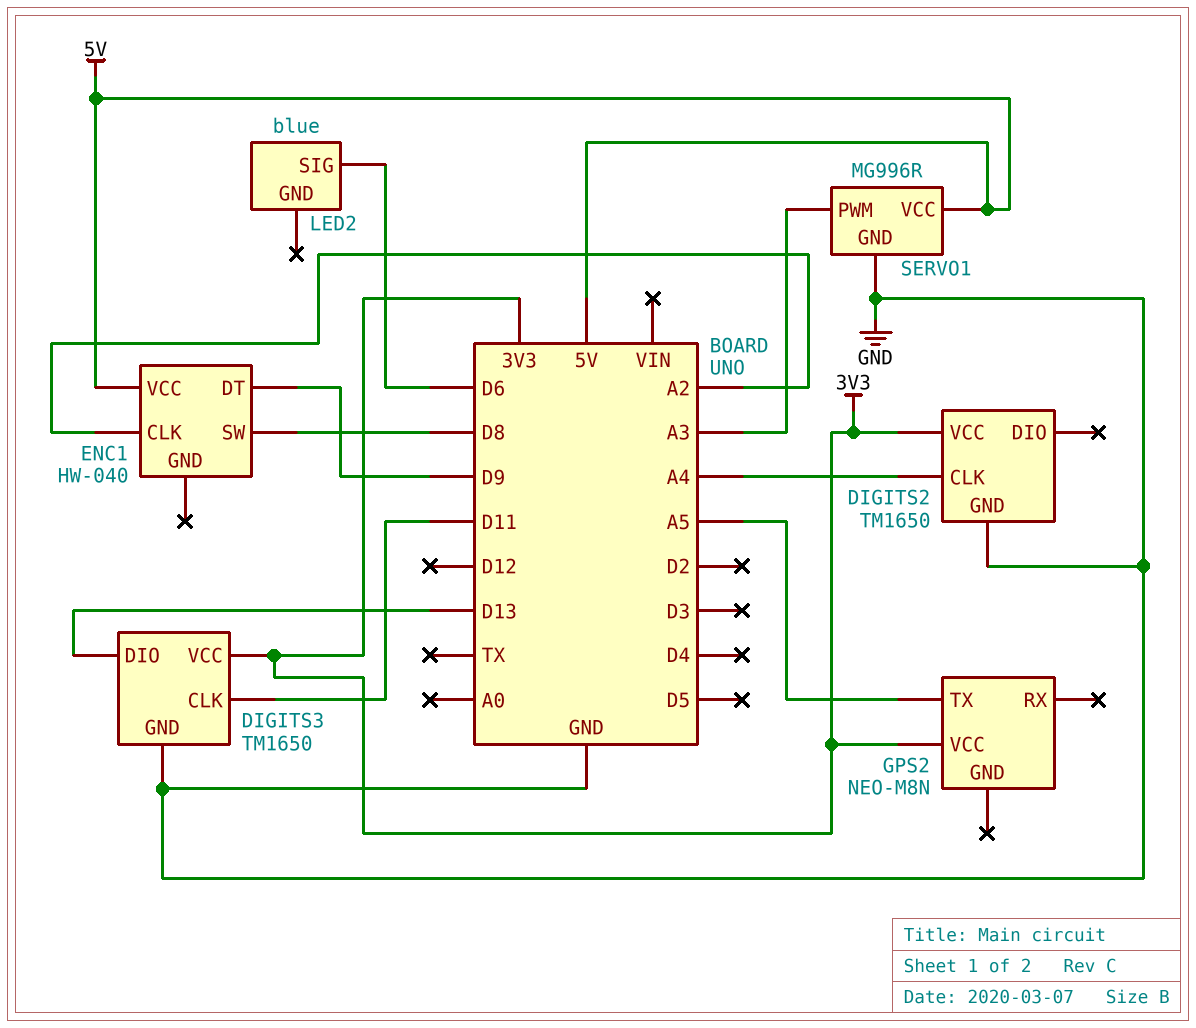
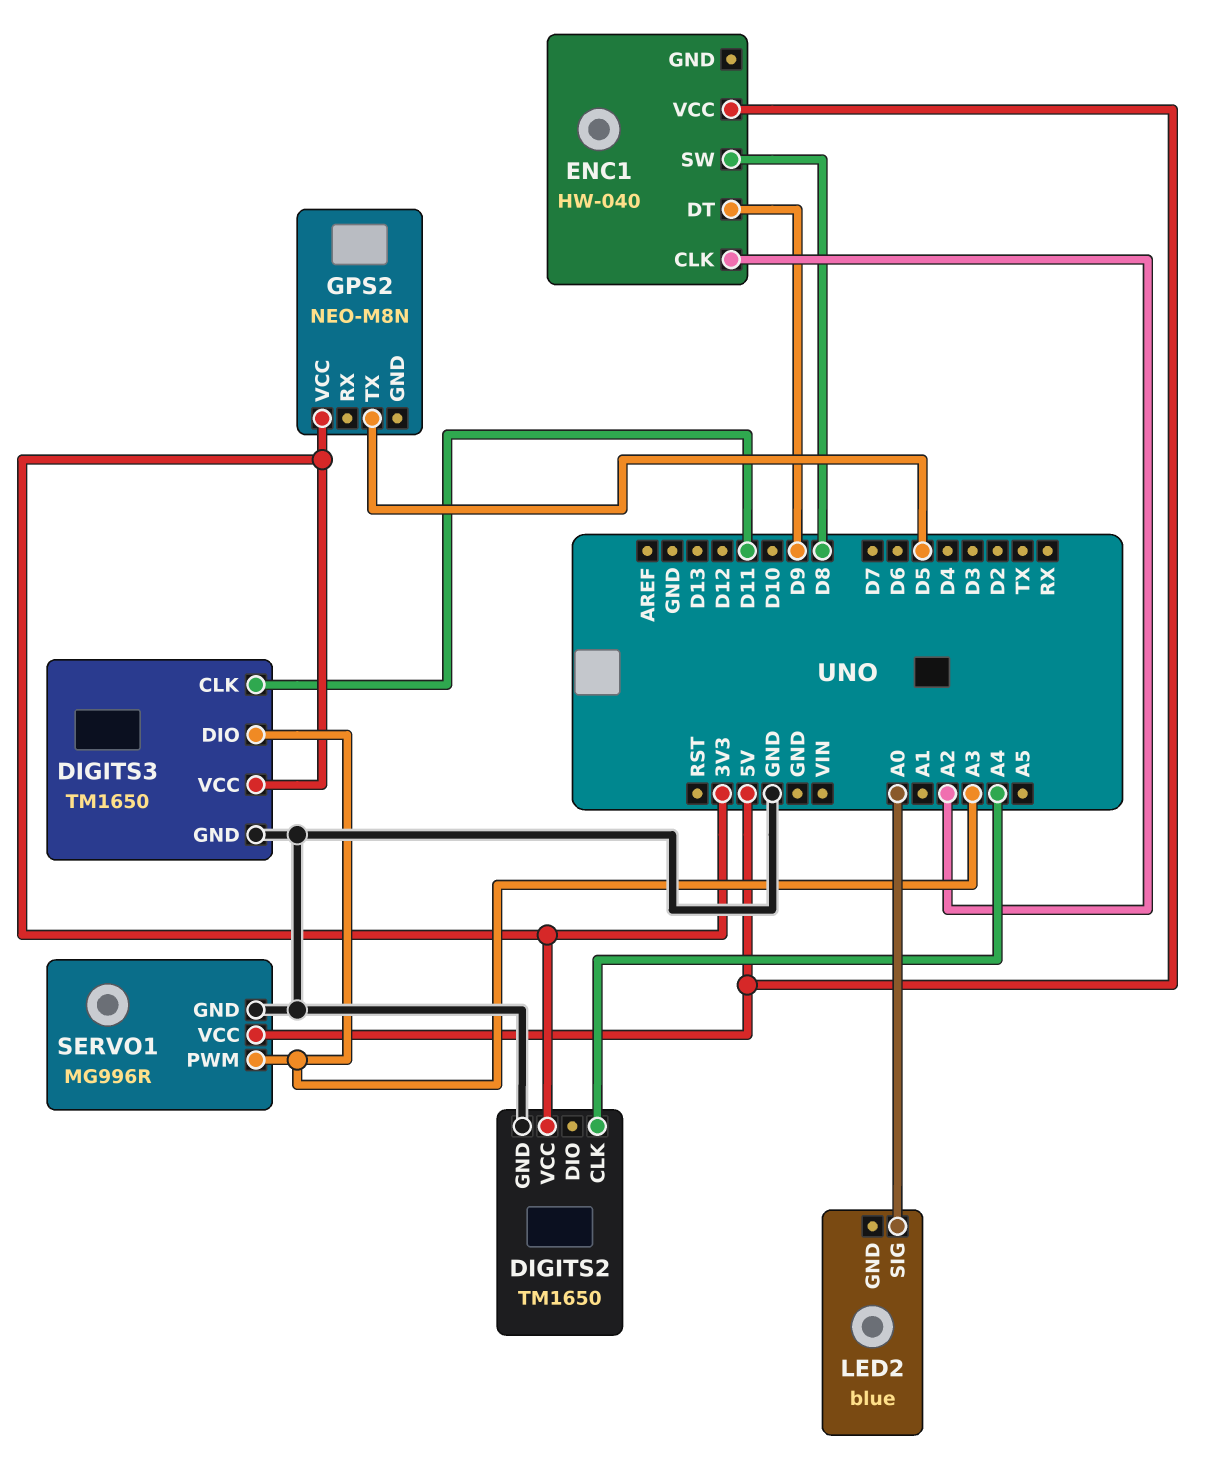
DIGITS3 pin DIO: D13 -> A3
GPS2 pin TX: A5 -> D5
LED2 pin SIG: D6 -> A0

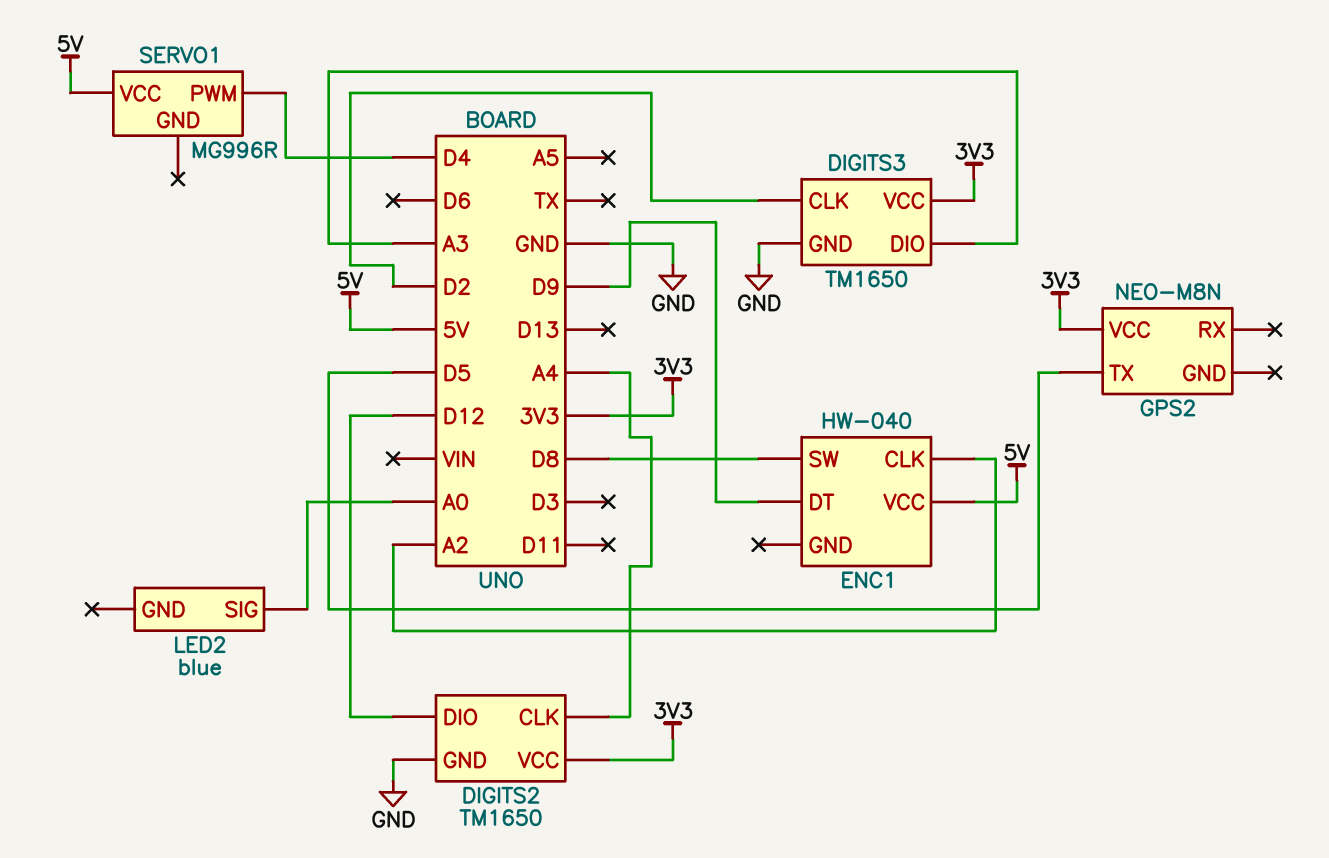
DIGITS2 pin DIO: none -> D12
DIGITS3 pin CLK: D11 -> D2
SERVO1 pin GND: GND -> none
SERVO1 pin PWM: A3 -> D4

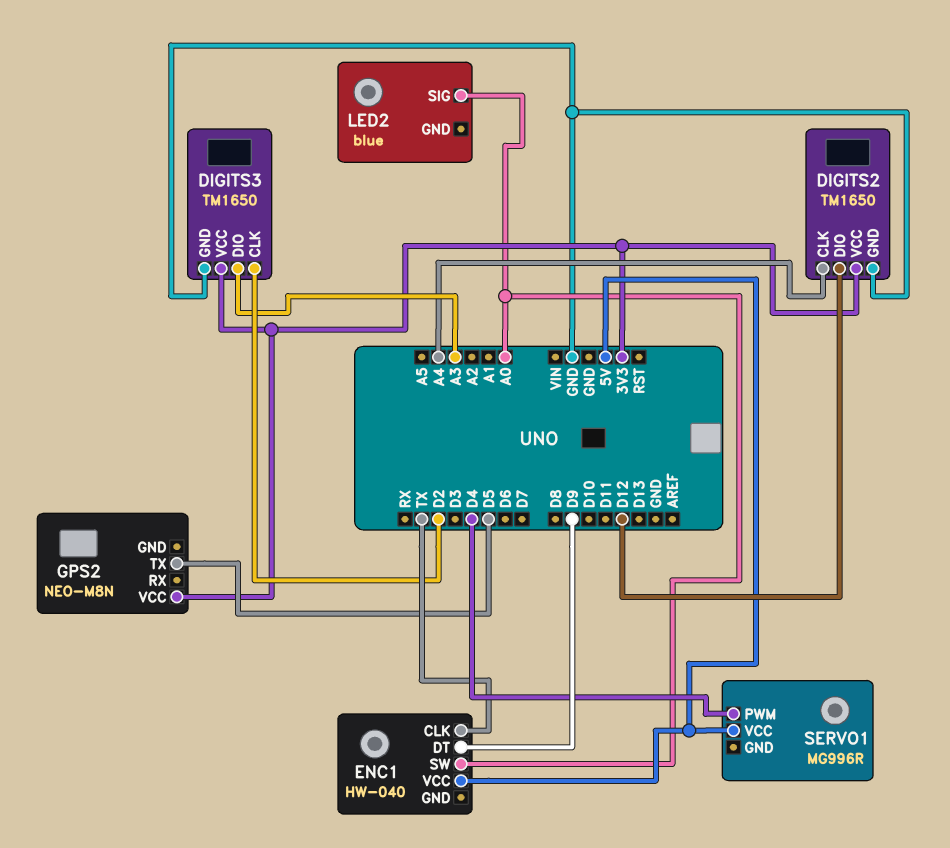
ENC1 pin CLK: A2 -> TX
ENC1 pin SW: D8 -> A0

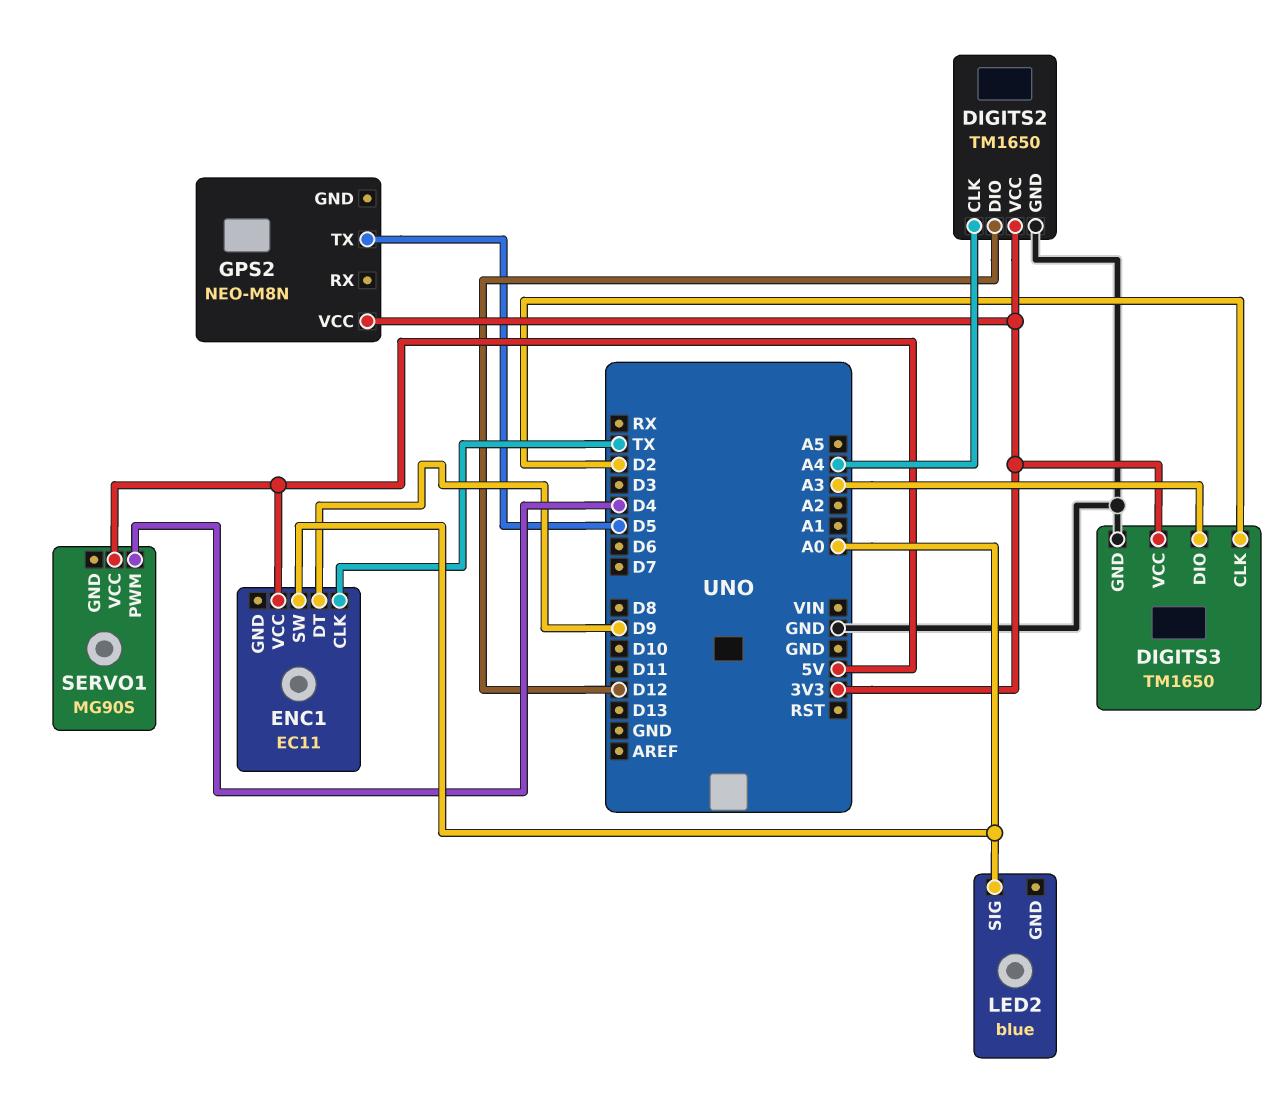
ENC1: HW-040 -> EC11
SERVO1: MG996R -> MG90S

